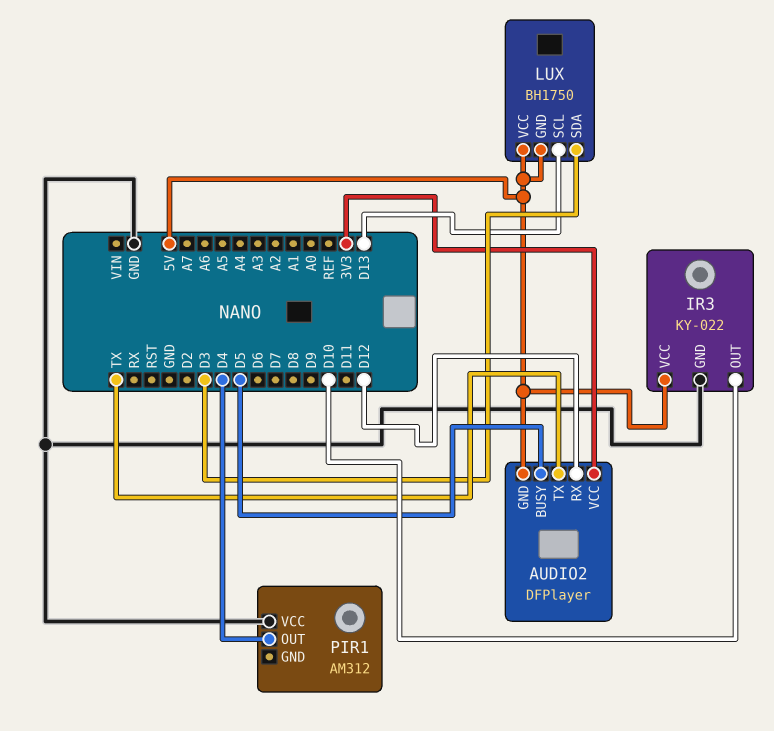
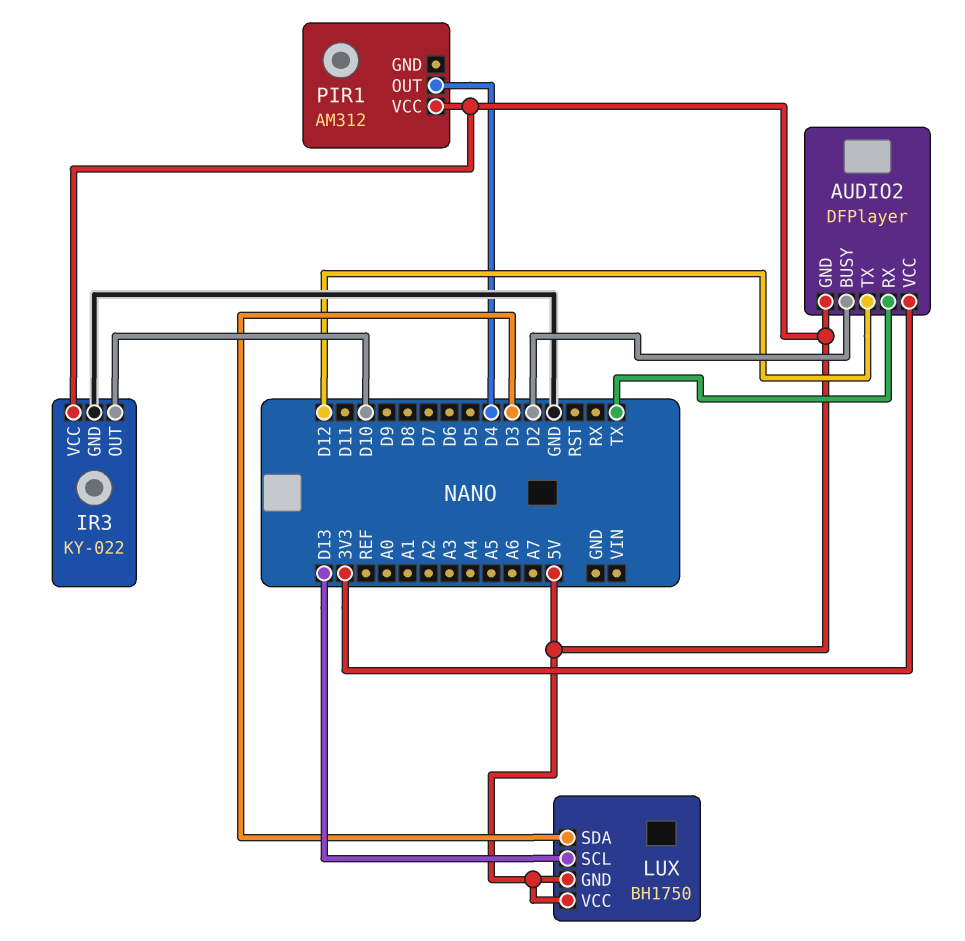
AUDIO2 pin BUSY: D5 -> D2
AUDIO2 pin RX: D12 -> TX
AUDIO2 pin TX: TX -> D12
PIR1 pin VCC: GND -> 5V

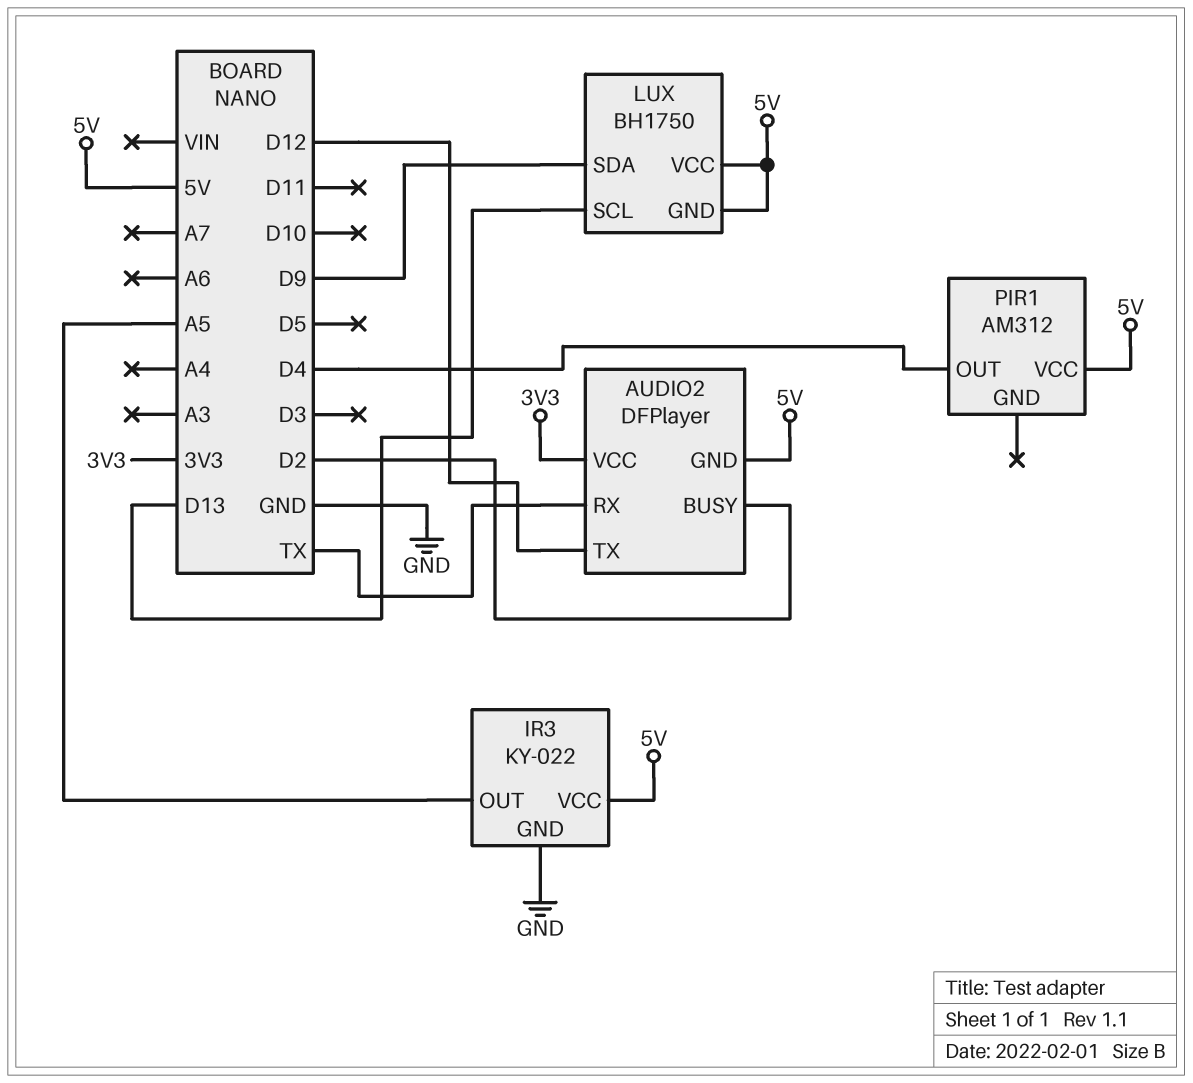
IR3 pin OUT: D10 -> A5
LUX pin SDA: D3 -> D9

